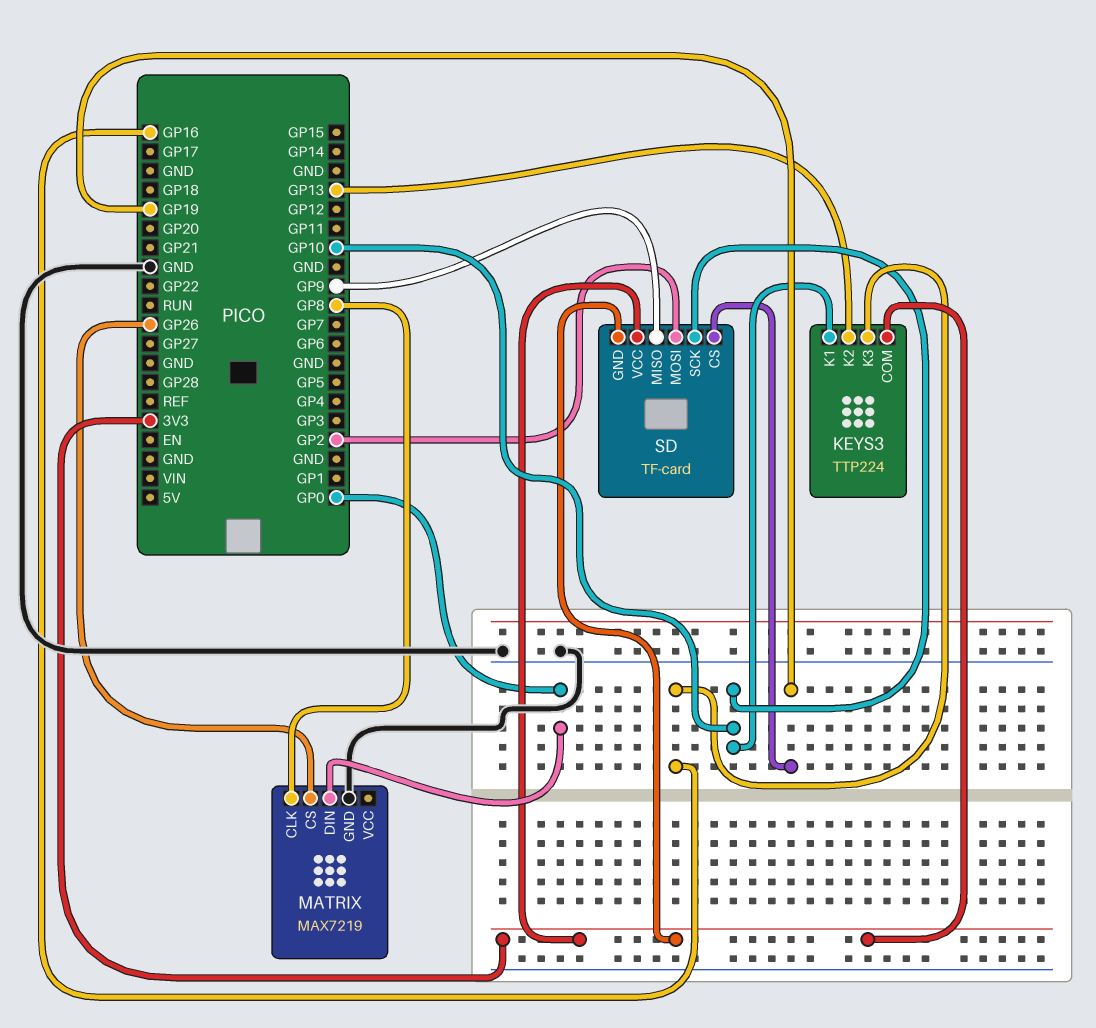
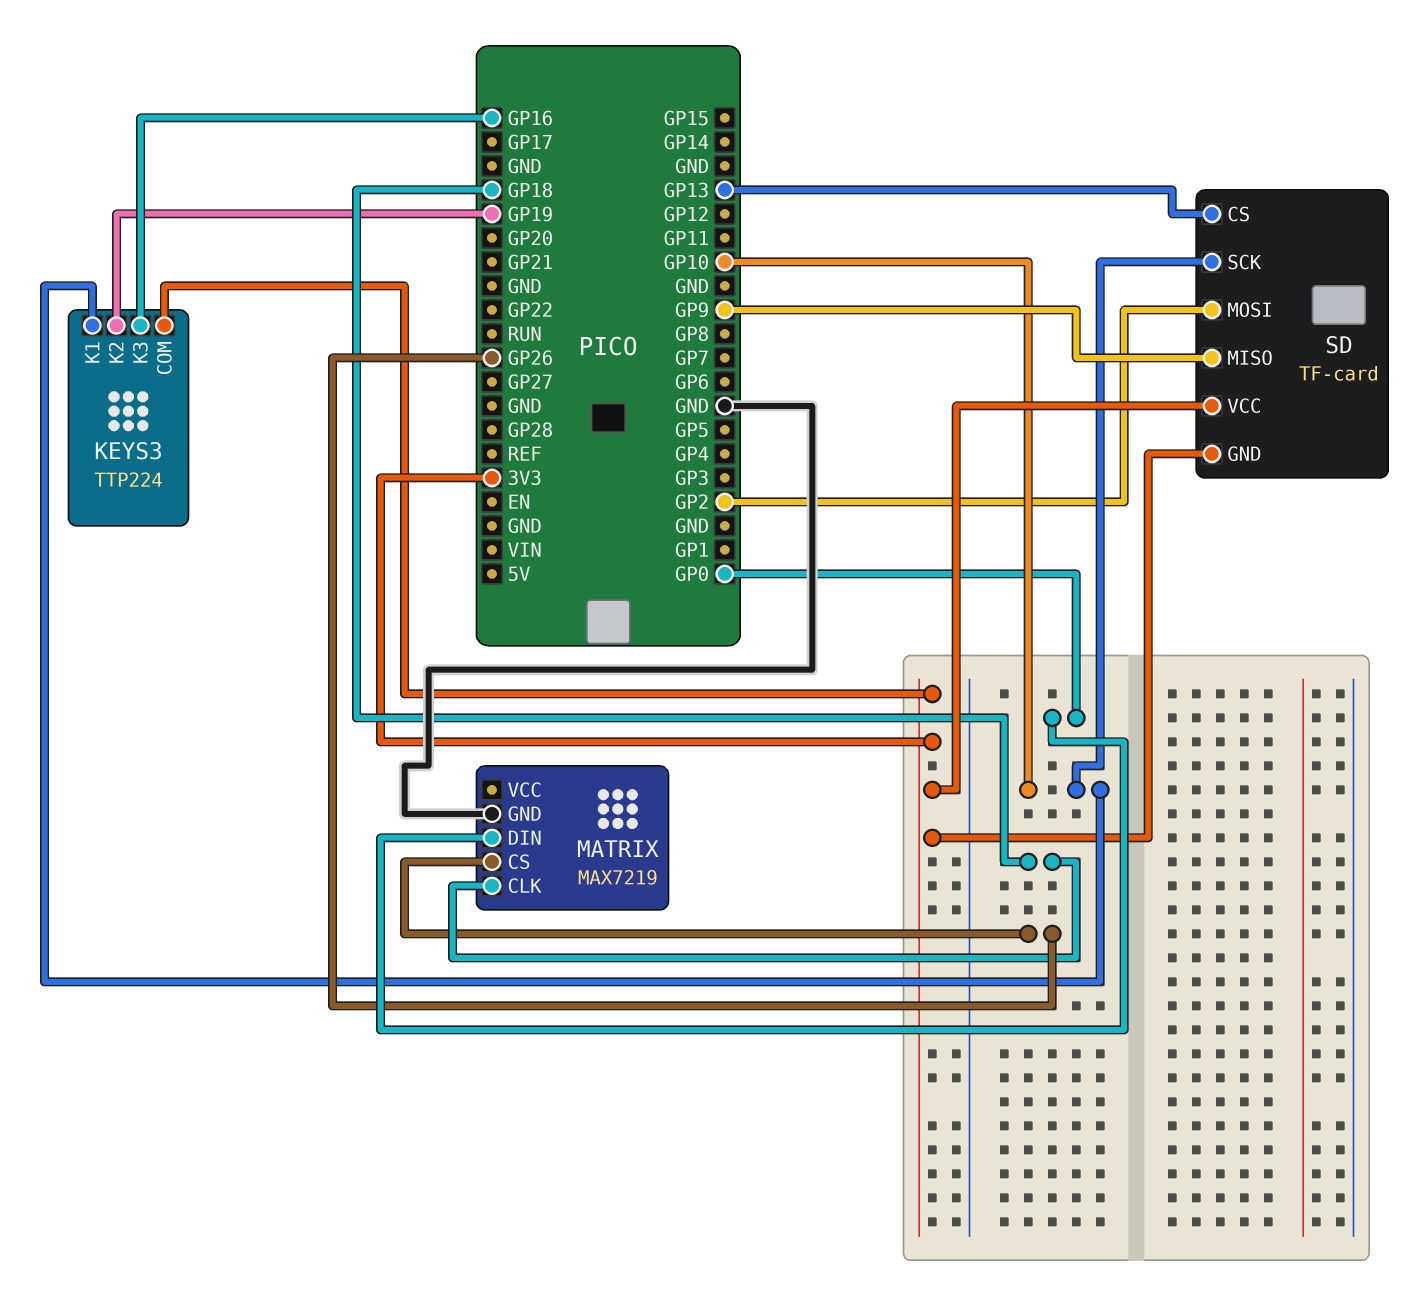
KEYS3 pin K2: GP13 -> GP19
MATRIX pin CLK: GP8 -> GP18
SD pin CS: GP19 -> GP13

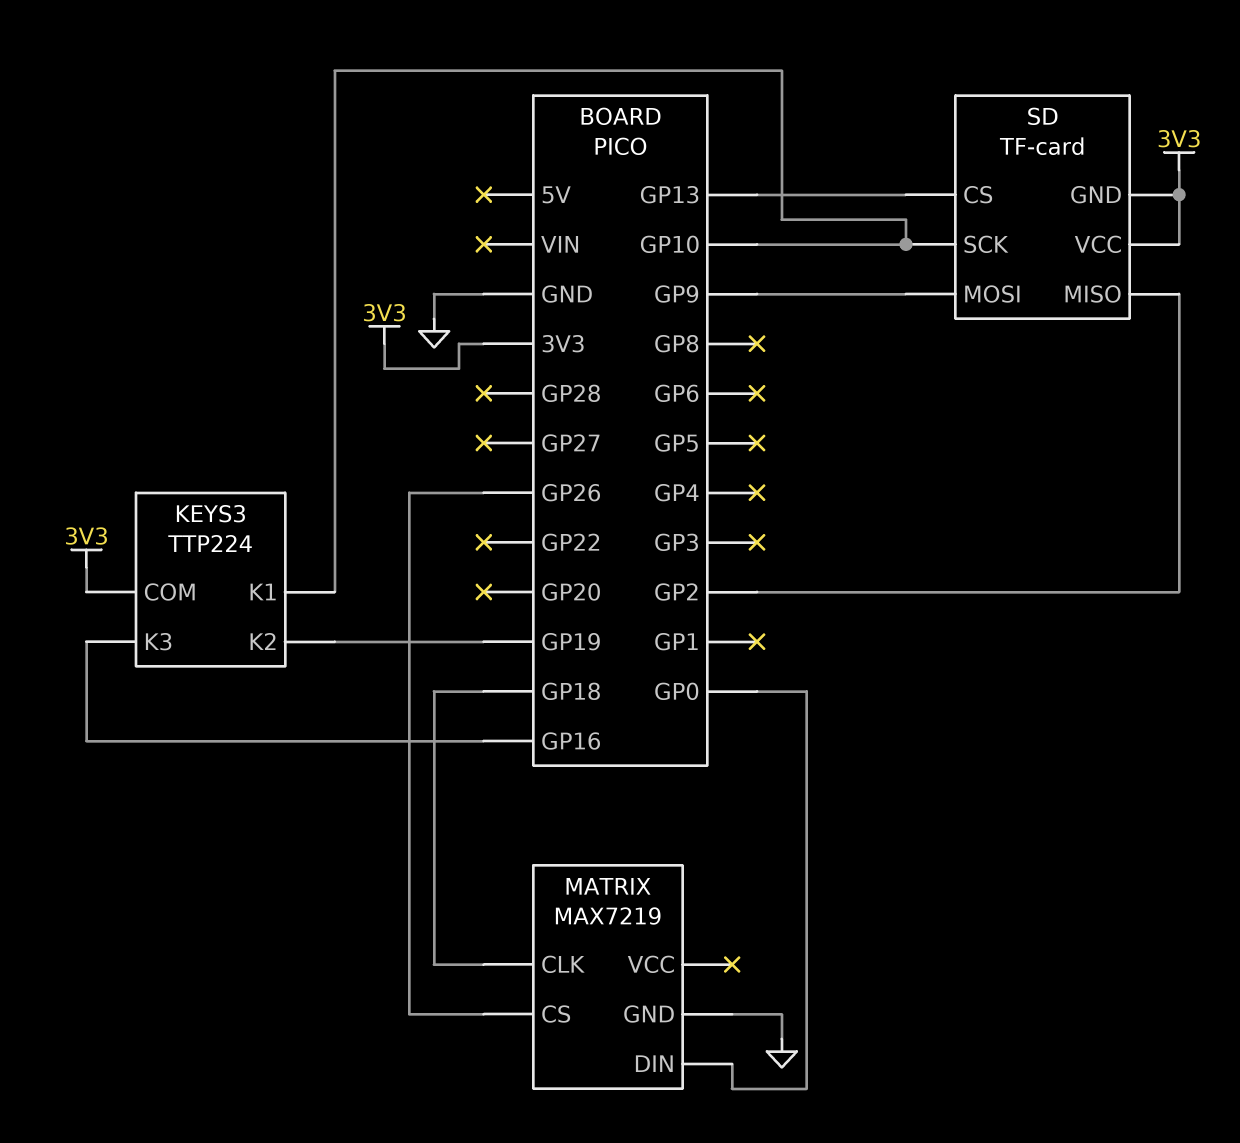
SD pin MISO: GP9 -> GP2
SD pin MOSI: GP2 -> GP9

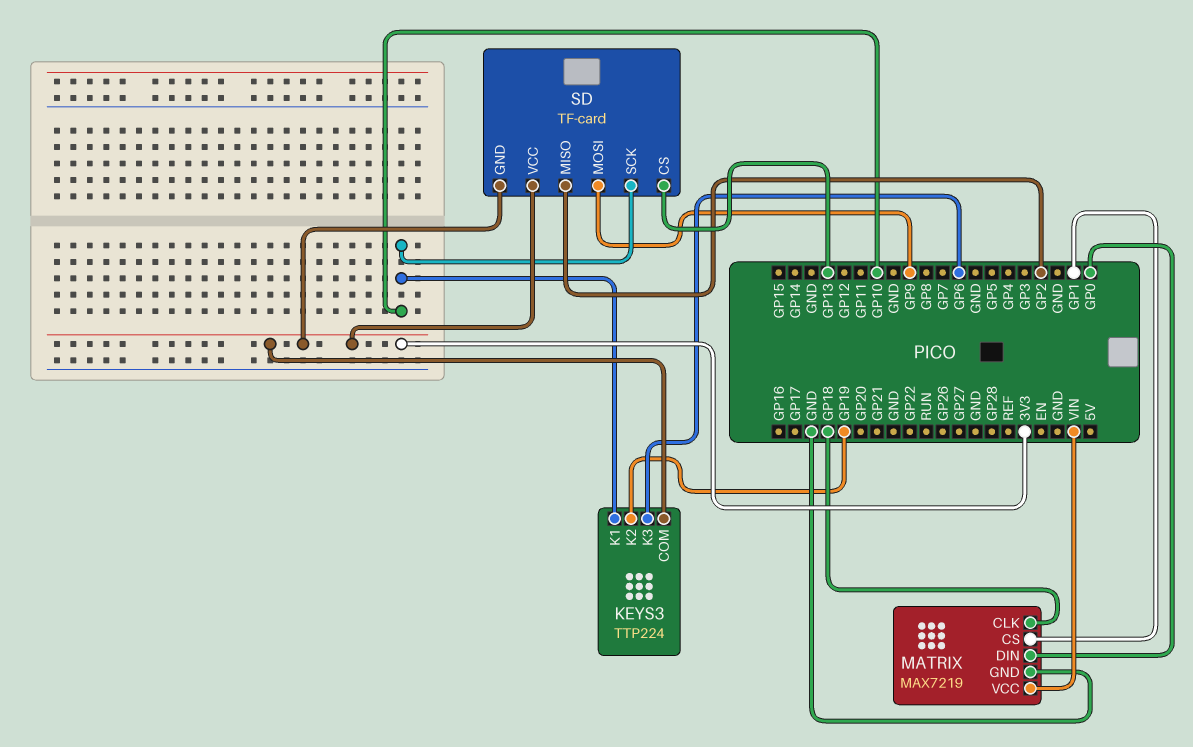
KEYS3 pin K3: GP16 -> GP6
MATRIX pin CS: GP26 -> GP1
MATRIX pin VCC: none -> VIN

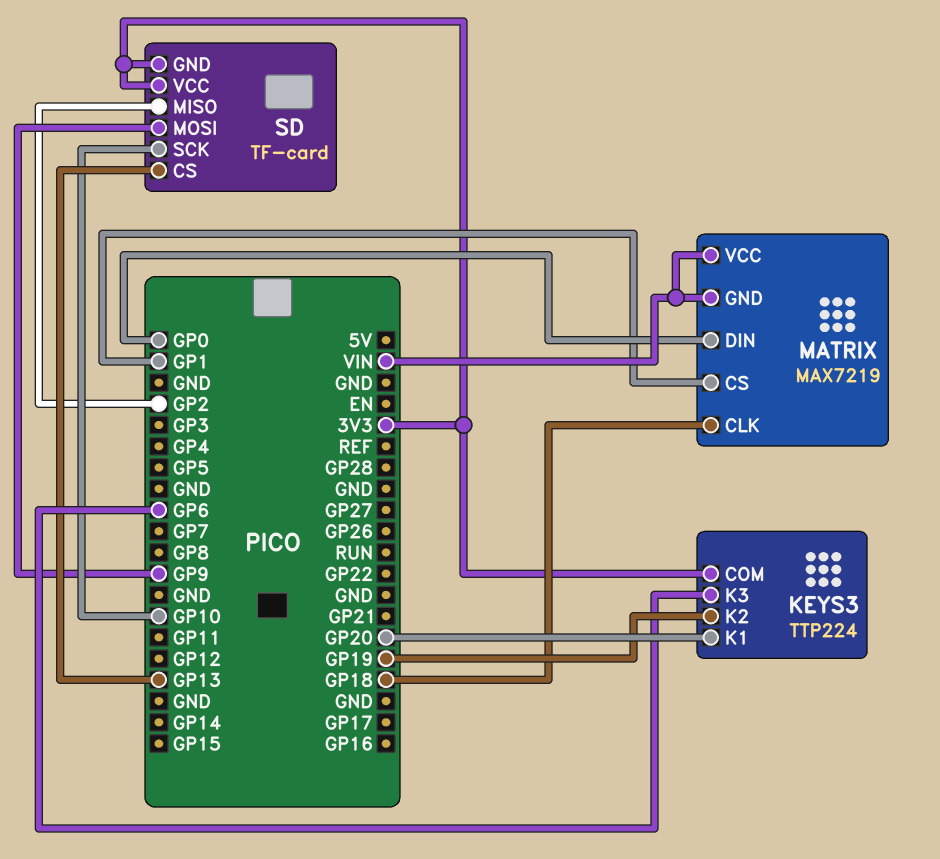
KEYS3 pin K1: GP10 -> GP20
MATRIX pin GND: GND -> VIN

